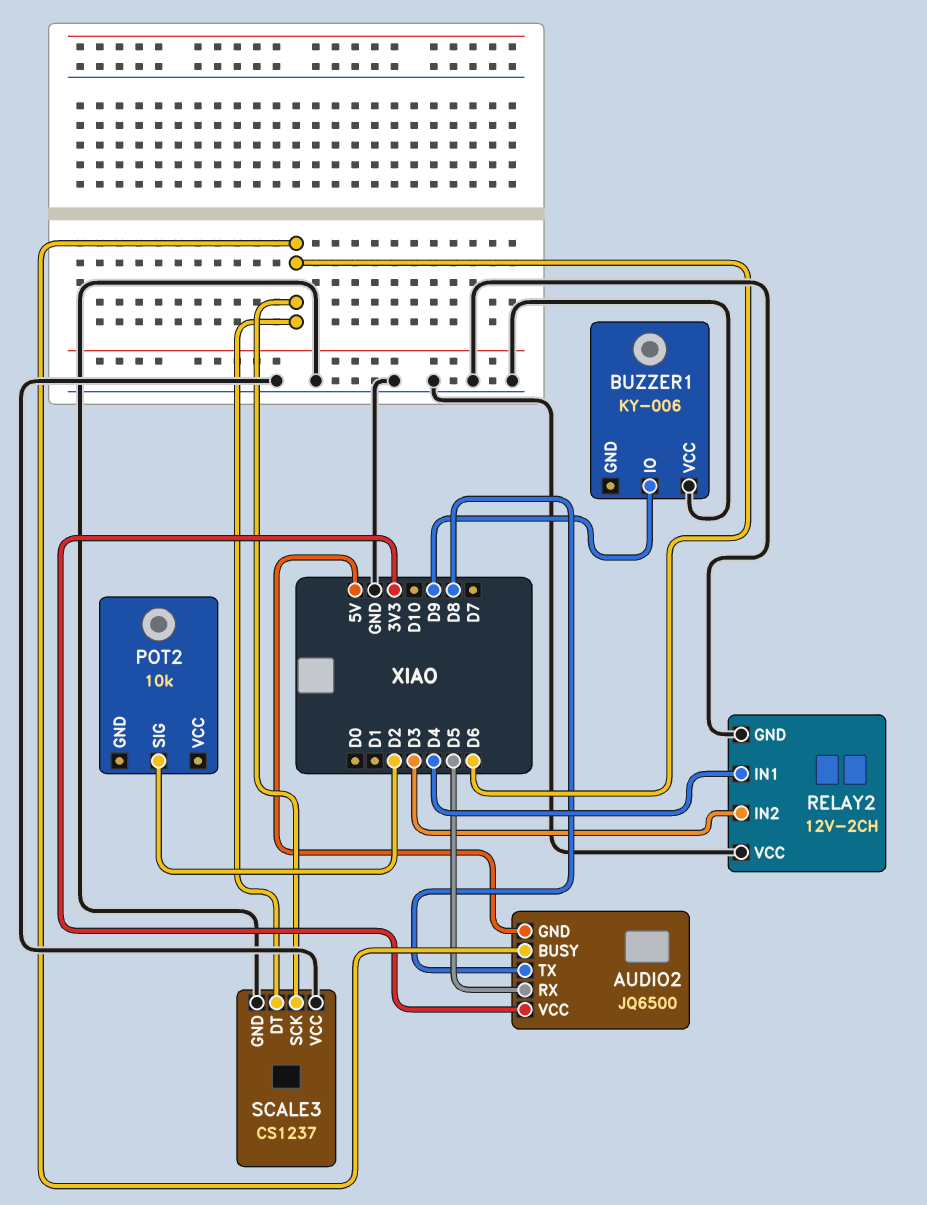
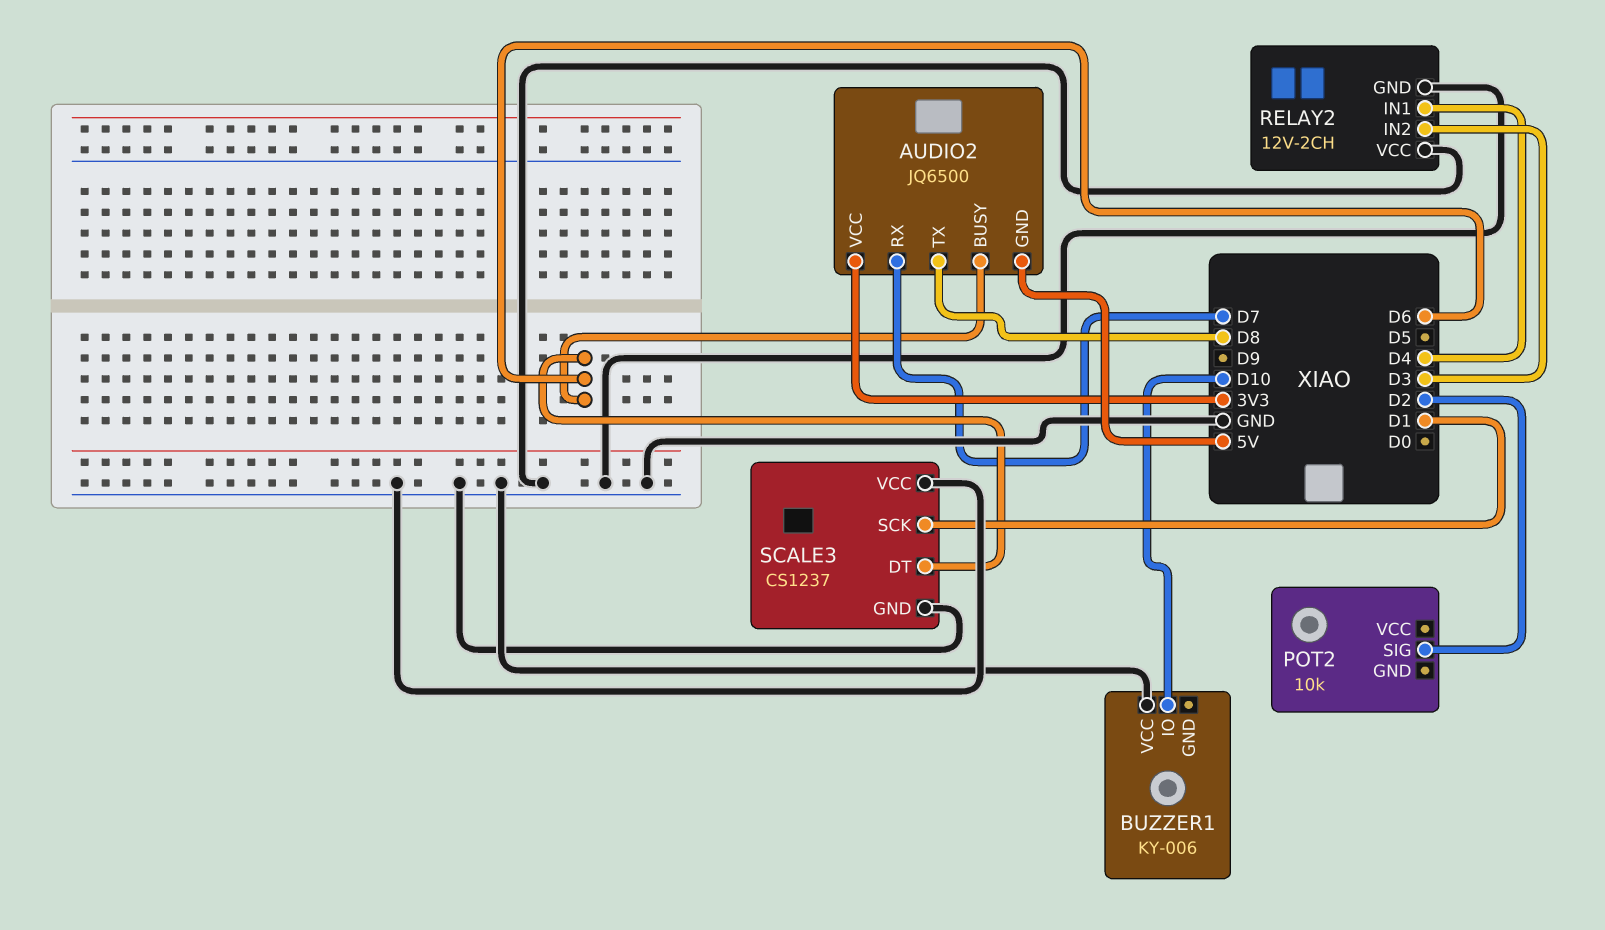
AUDIO2 pin RX: D5 -> D7
BUZZER1 pin IO: D9 -> D10
SCALE3 pin SCK: D6 -> D1

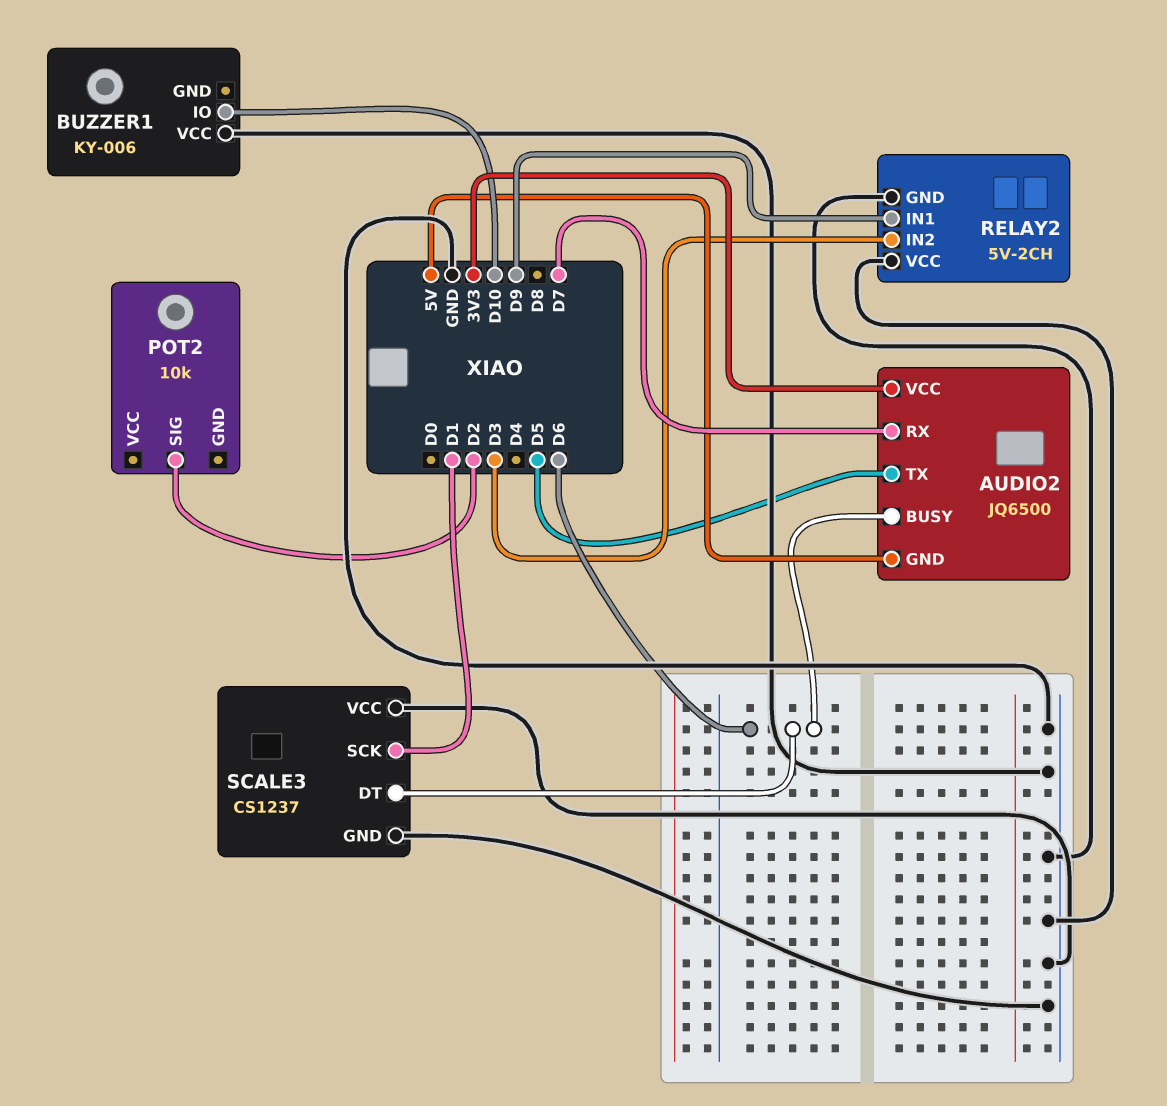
AUDIO2 pin TX: D8 -> D5
RELAY2: 12V-2CH -> 5V-2CH
RELAY2 pin IN1: D4 -> D9

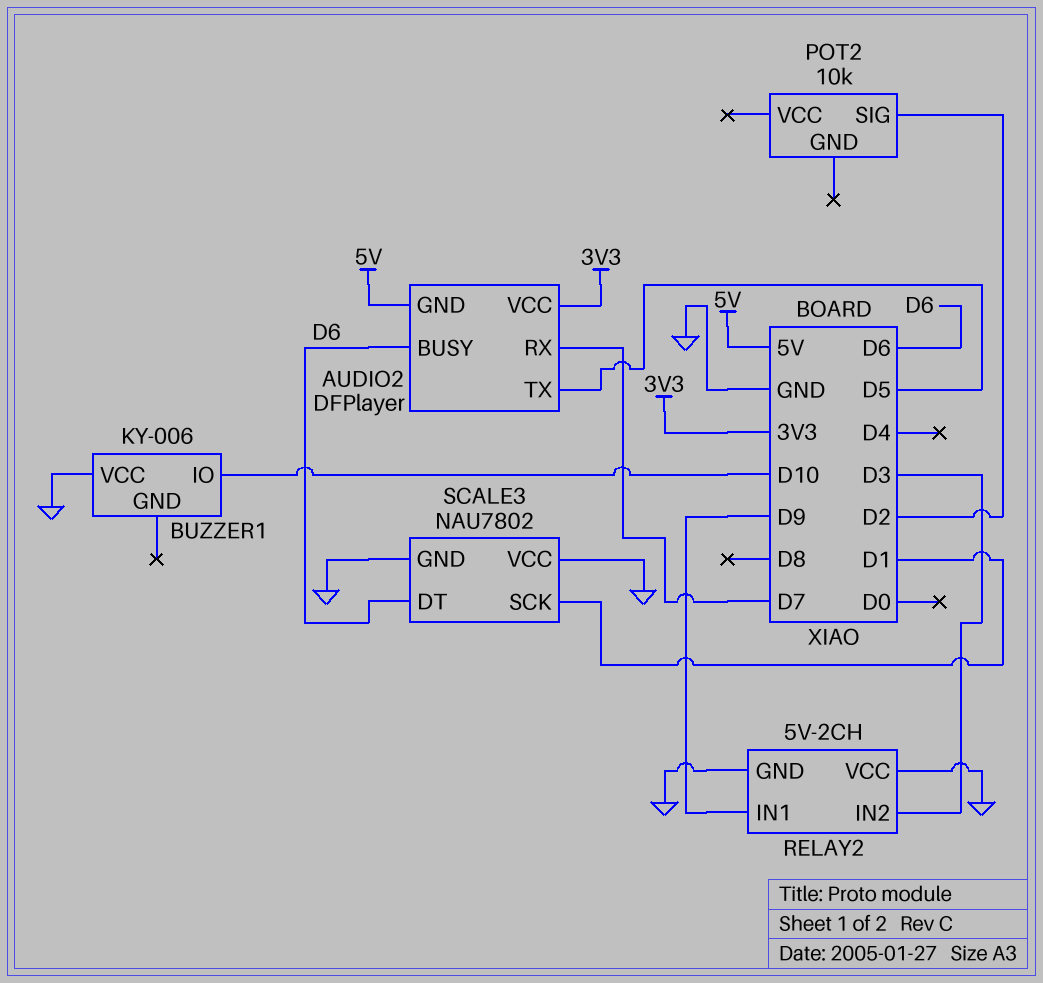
AUDIO2: JQ6500 -> DFPlayer
SCALE3: CS1237 -> NAU7802

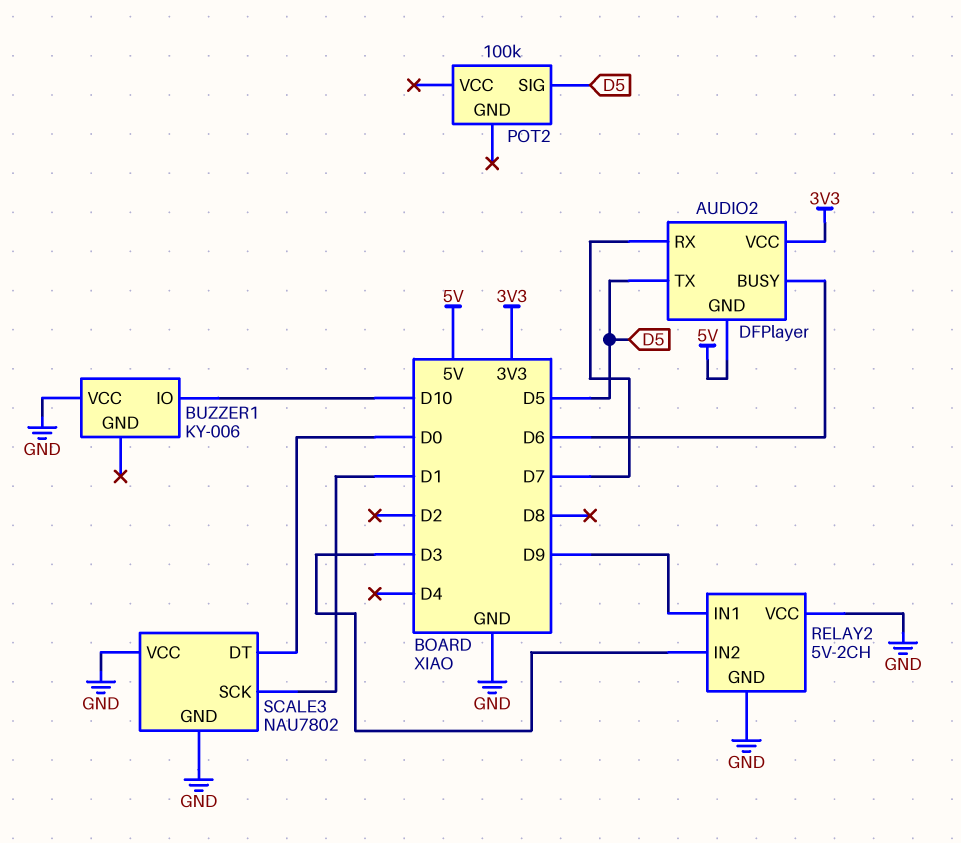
POT2: 10k -> 100k
POT2 pin SIG: D2 -> D5
SCALE3 pin DT: D6 -> D0

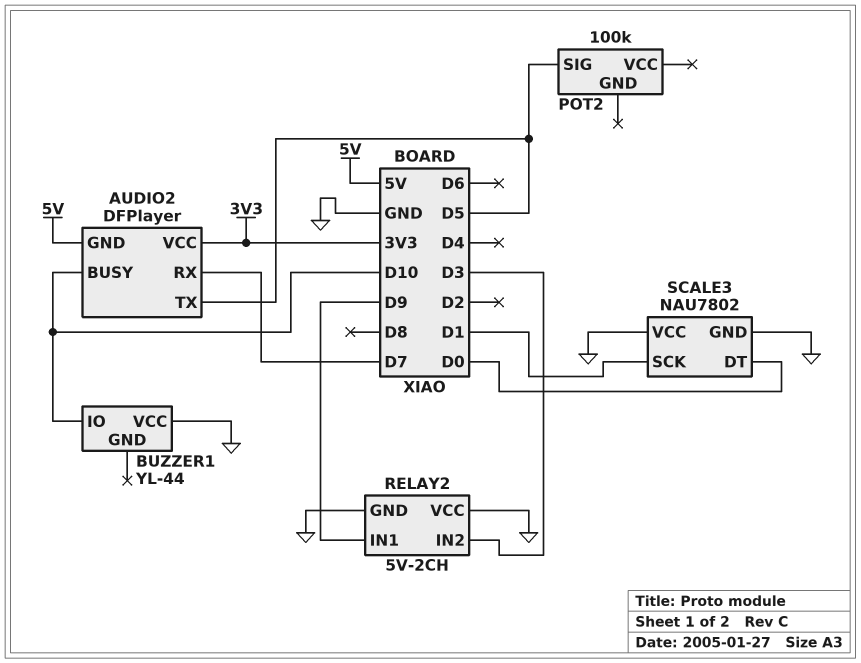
AUDIO2 pin BUSY: D6 -> D10
BUZZER1: KY-006 -> YL-44

